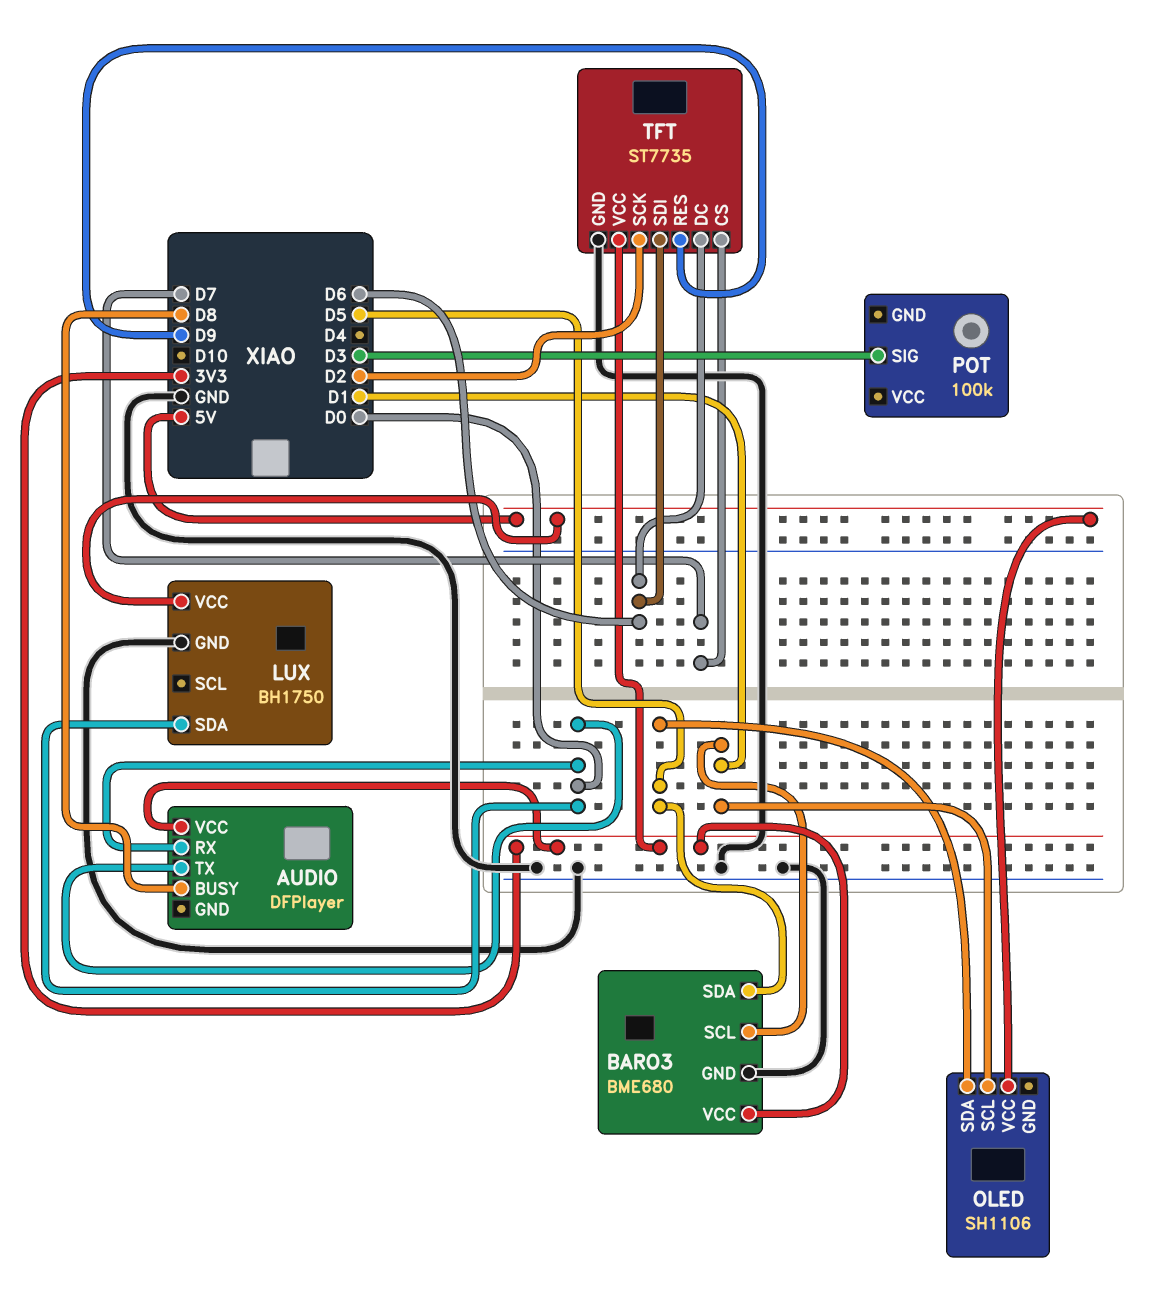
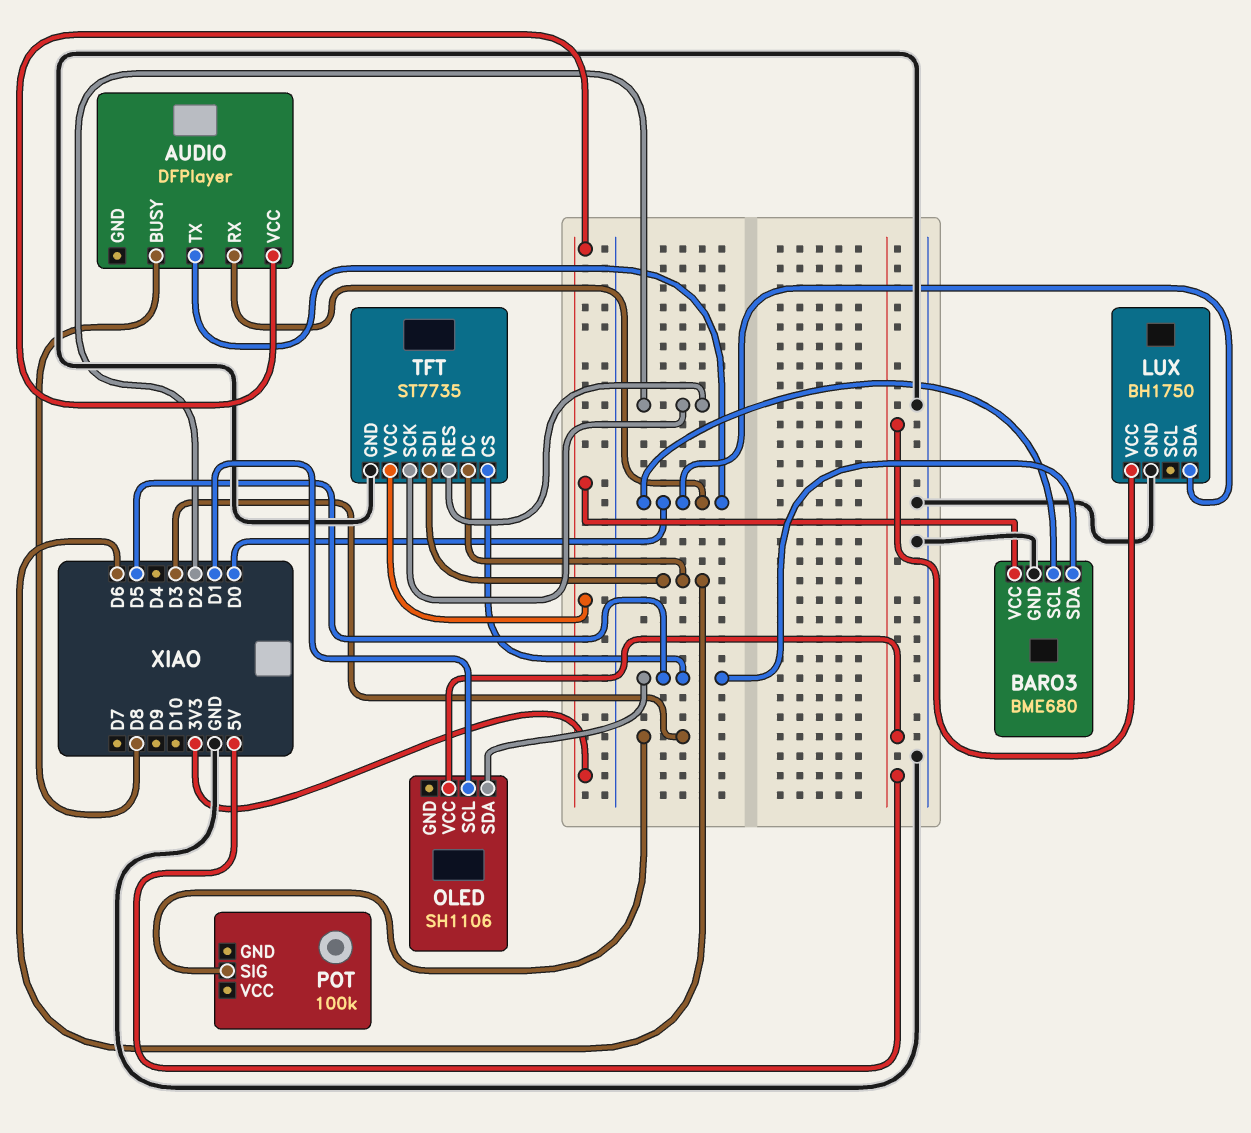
BARO3 pin SCL: D1 -> D0
TFT pin CS: D7 -> D5
TFT pin RES: D9 -> D2

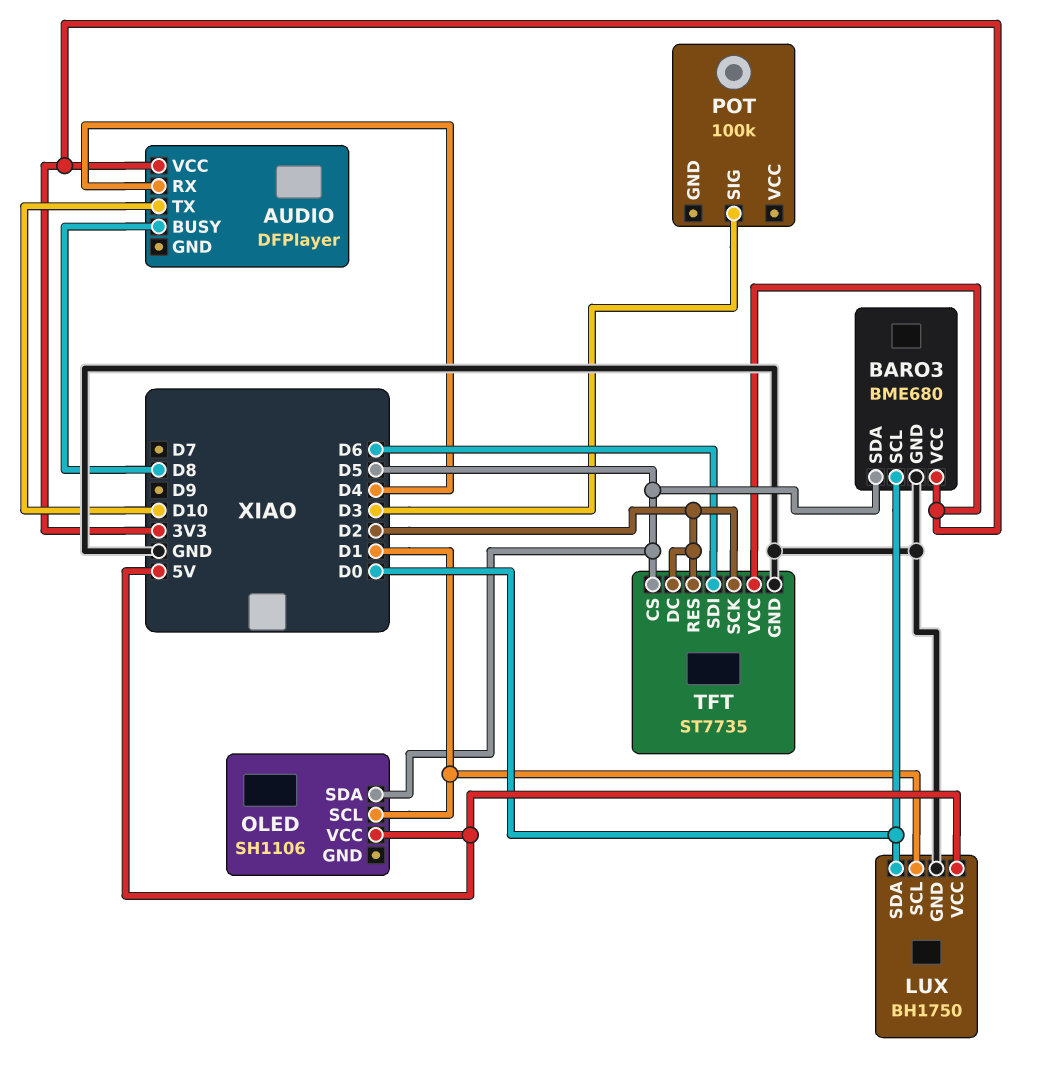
AUDIO pin RX: D0 -> D4
AUDIO pin TX: D0 -> D10
LUX pin SCL: none -> D1
TFT pin DC: D6 -> D2

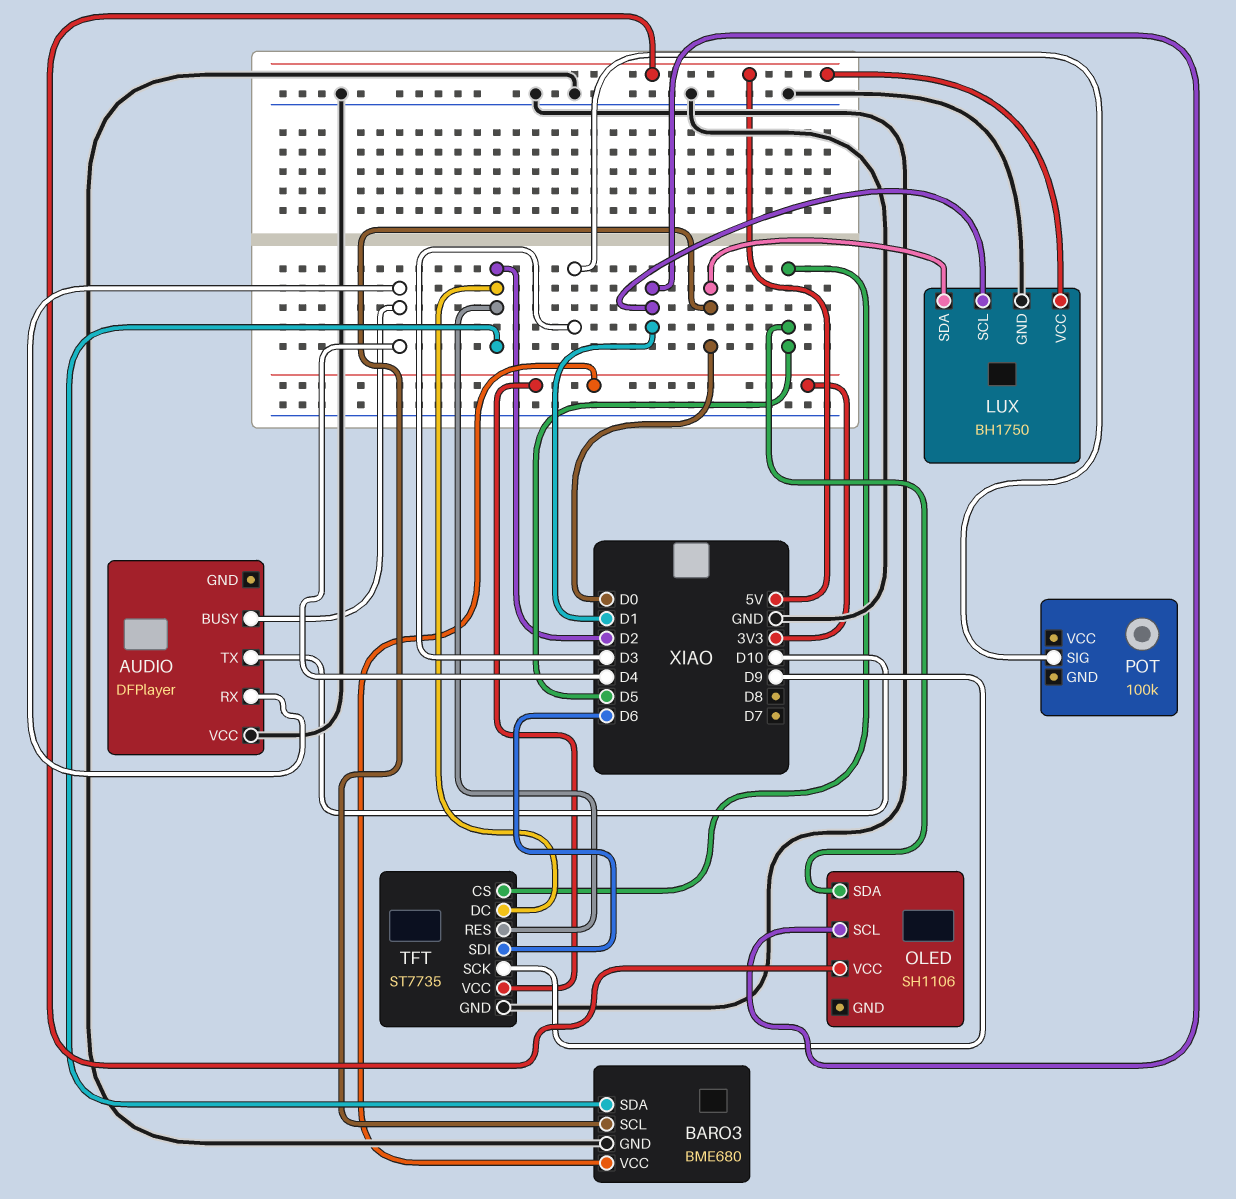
AUDIO pin BUSY: D8 -> D4
AUDIO pin VCC: 3V3 -> GND
BARO3 pin SDA: D5 -> D2
TFT pin SCK: D2 -> D9

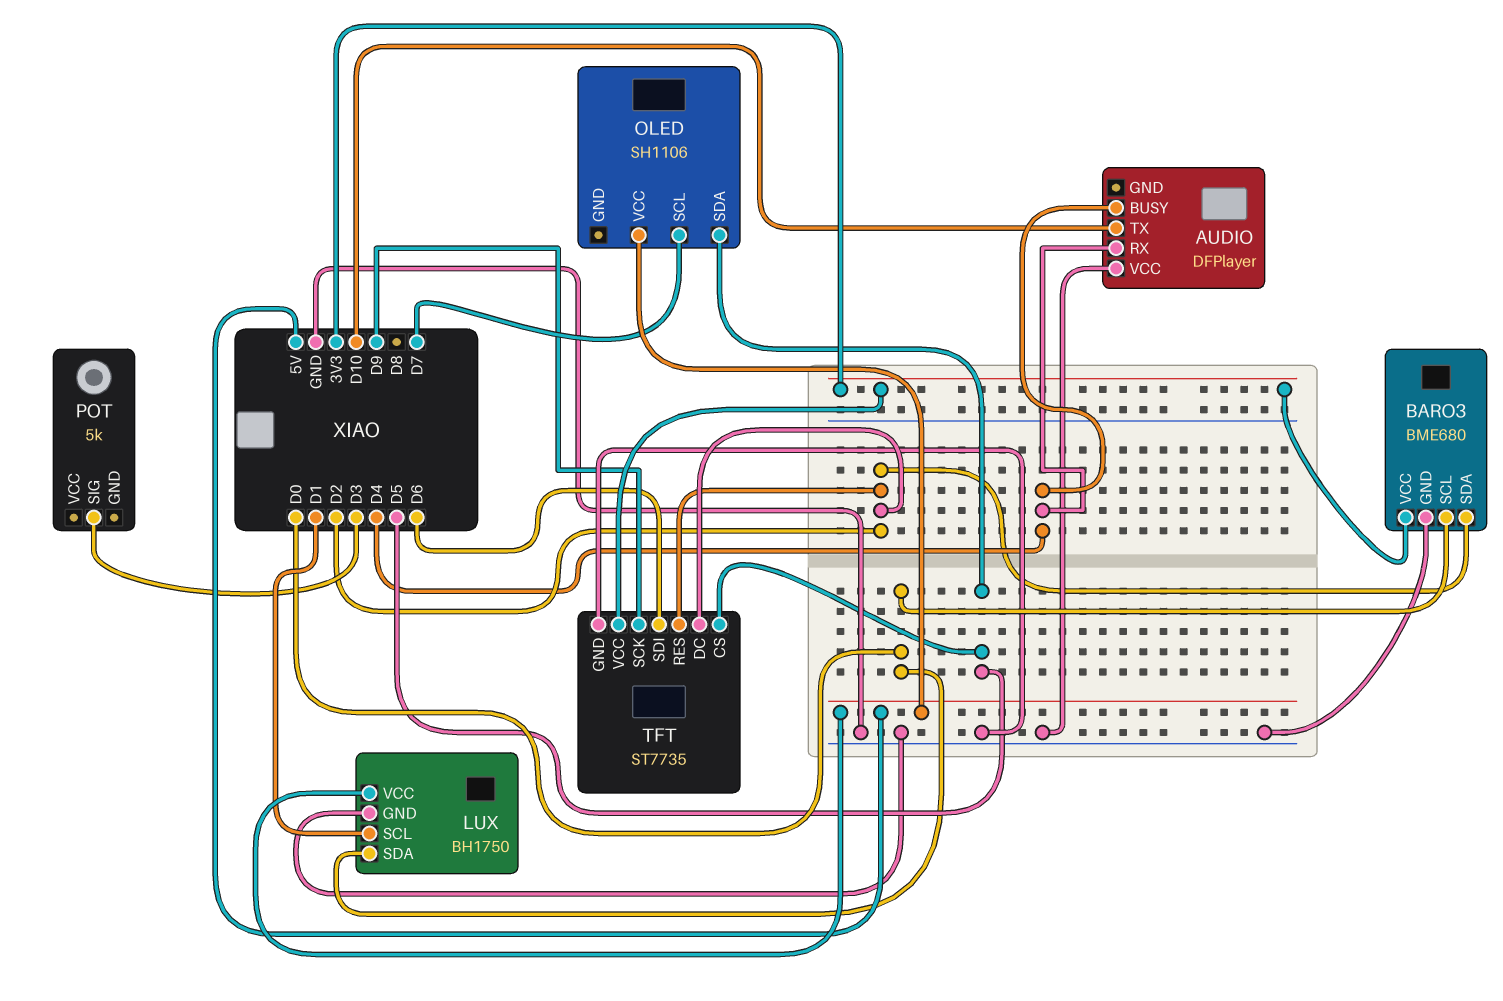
OLED pin SCL: D1 -> D7
POT: 100k -> 5k

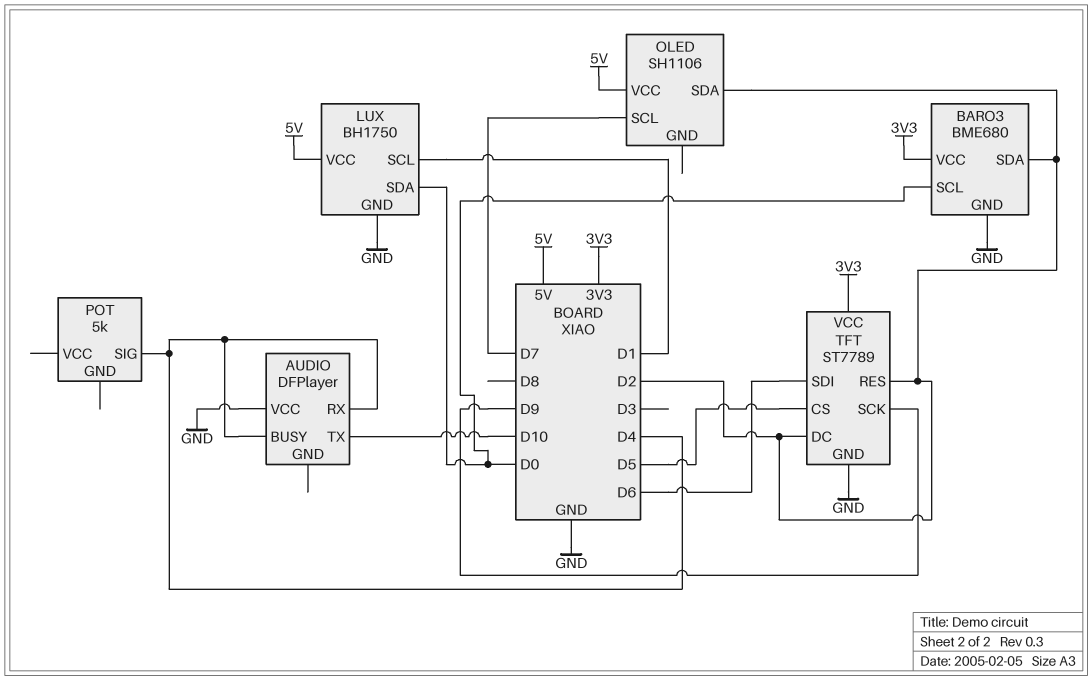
OLED pin SDA: D5 -> D2
POT pin SIG: D3 -> D4
TFT: ST7735 -> ST7789

